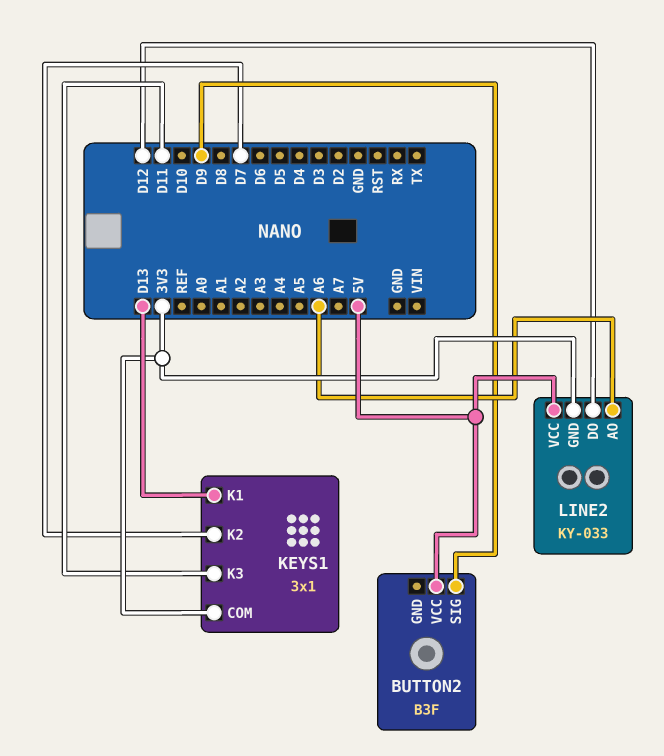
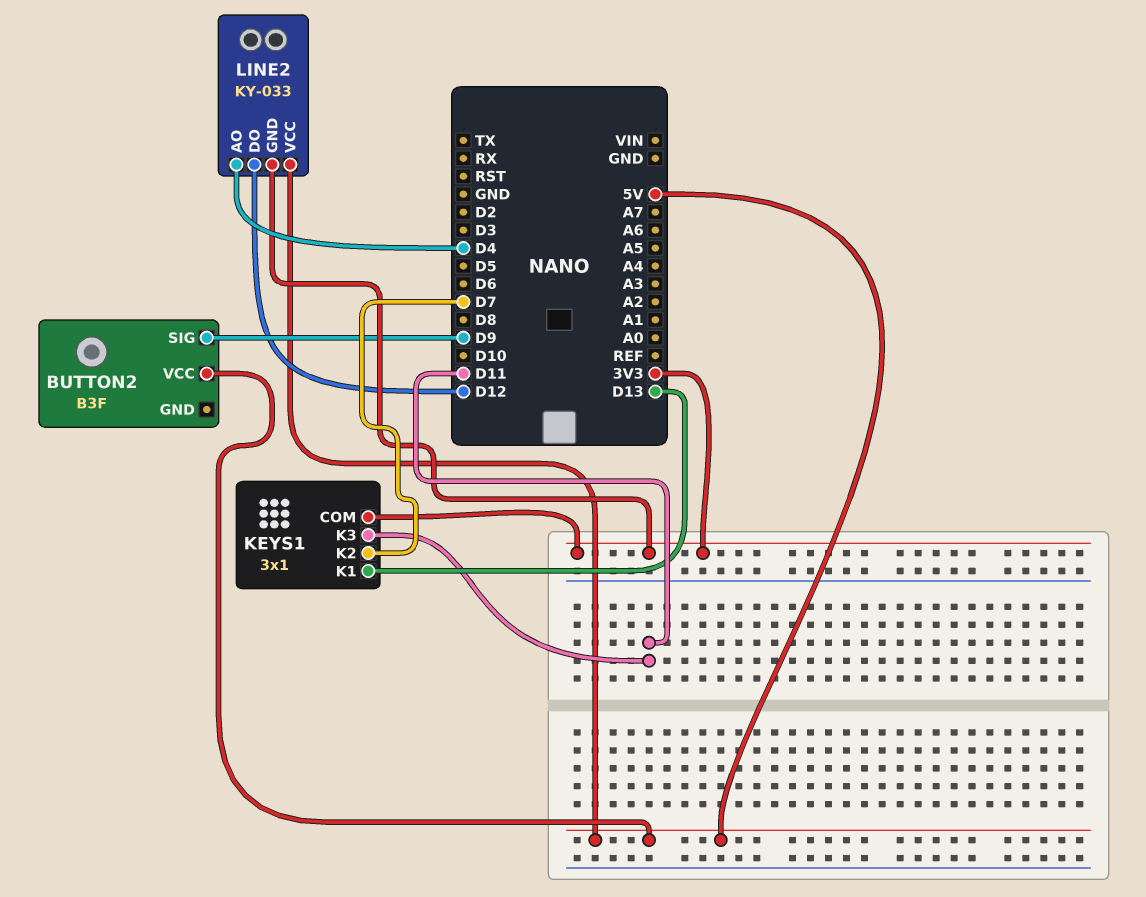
LINE2 pin AO: A6 -> D4

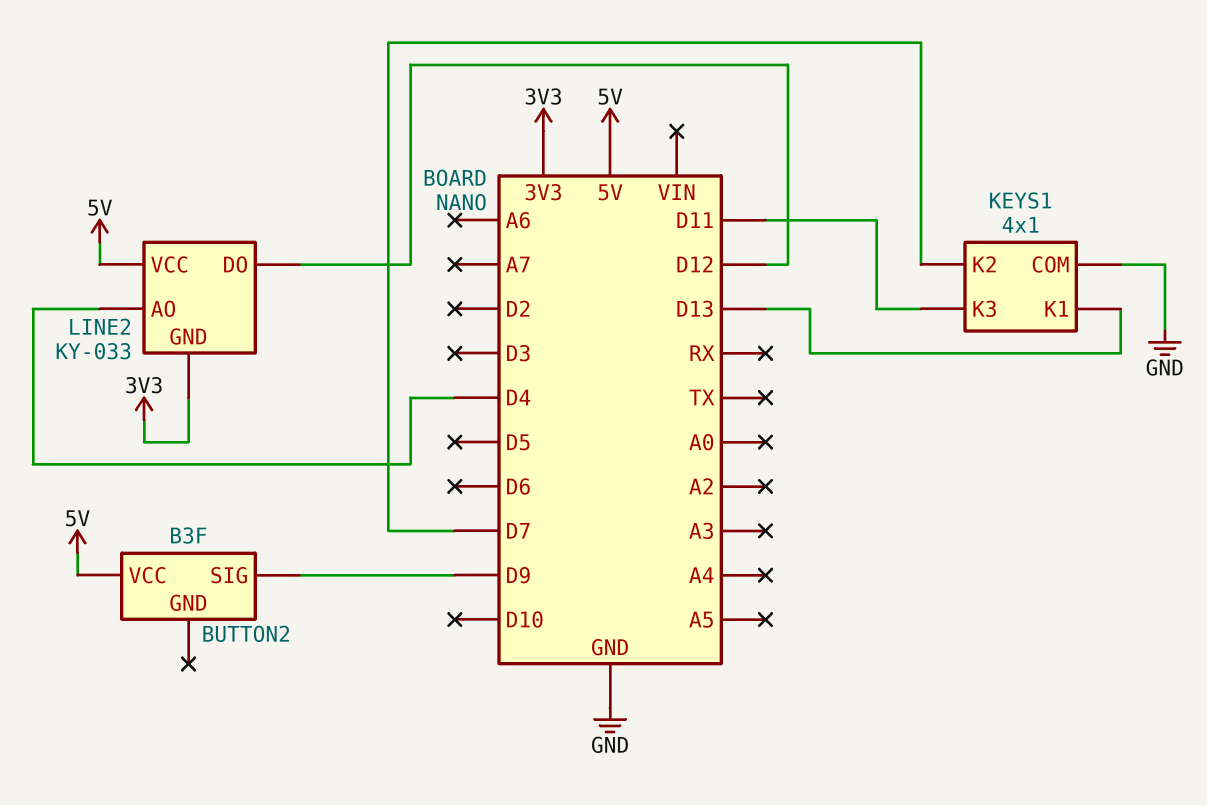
KEYS1: 3x1 -> 4x1
KEYS1 pin COM: 3V3 -> GND

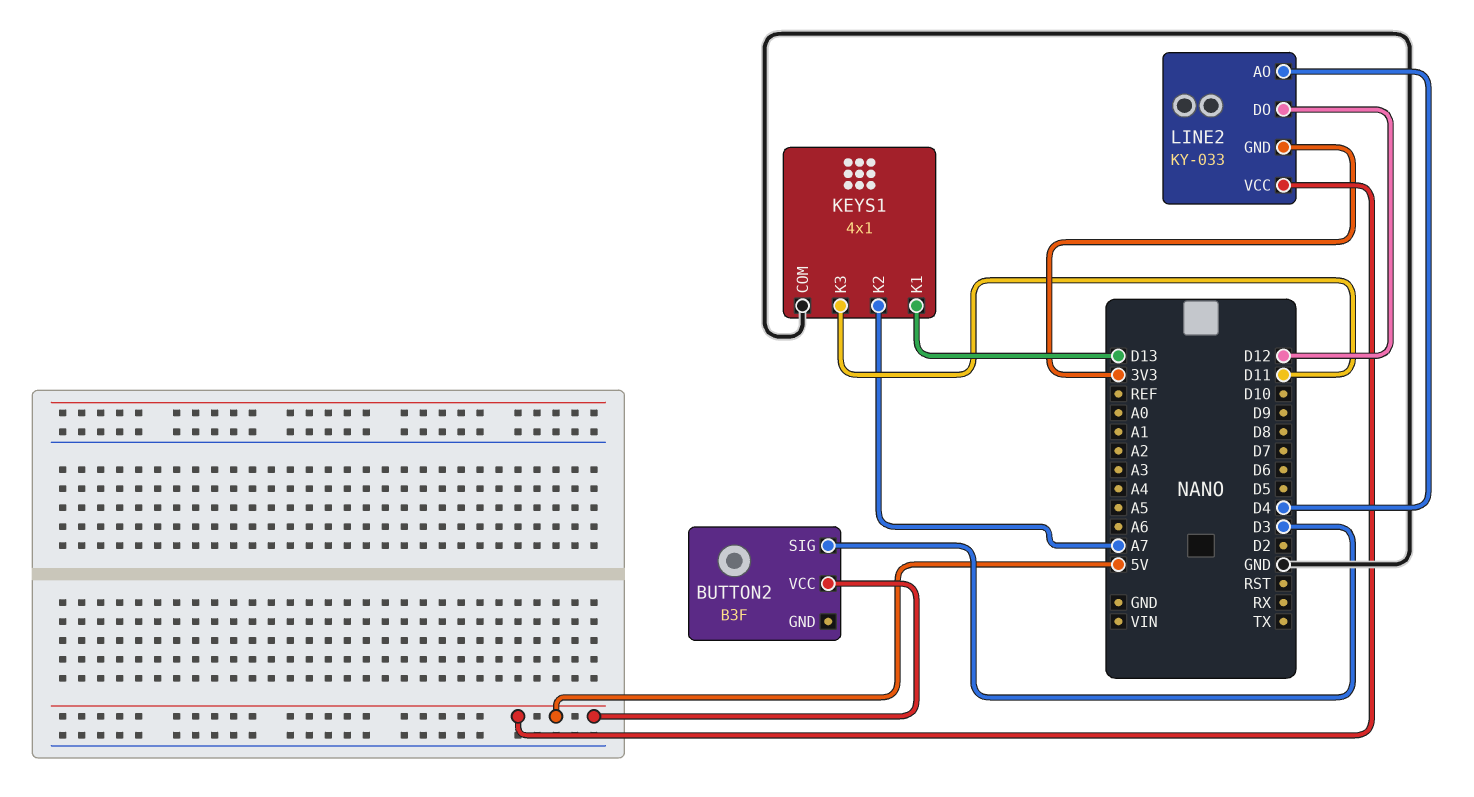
BUTTON2 pin SIG: D9 -> D3
KEYS1 pin K2: D7 -> A7

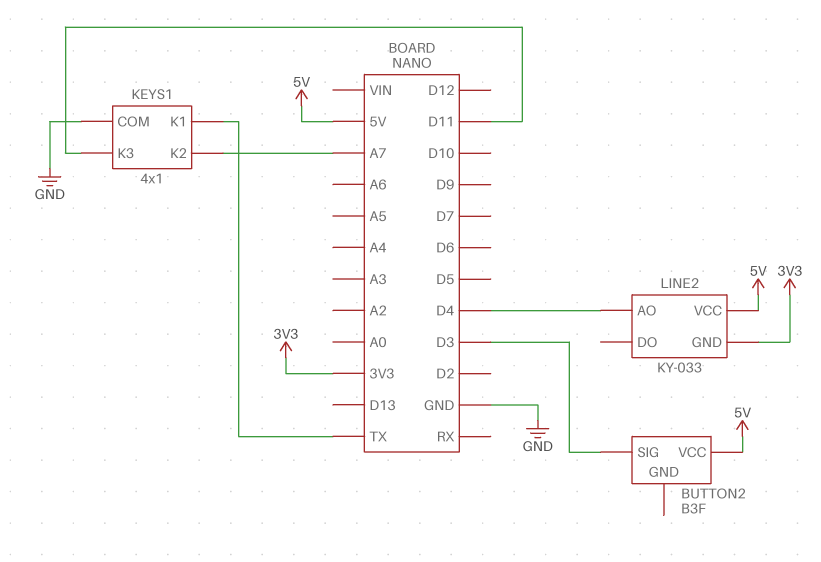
KEYS1 pin K1: D13 -> TX
LINE2 pin DO: D12 -> none

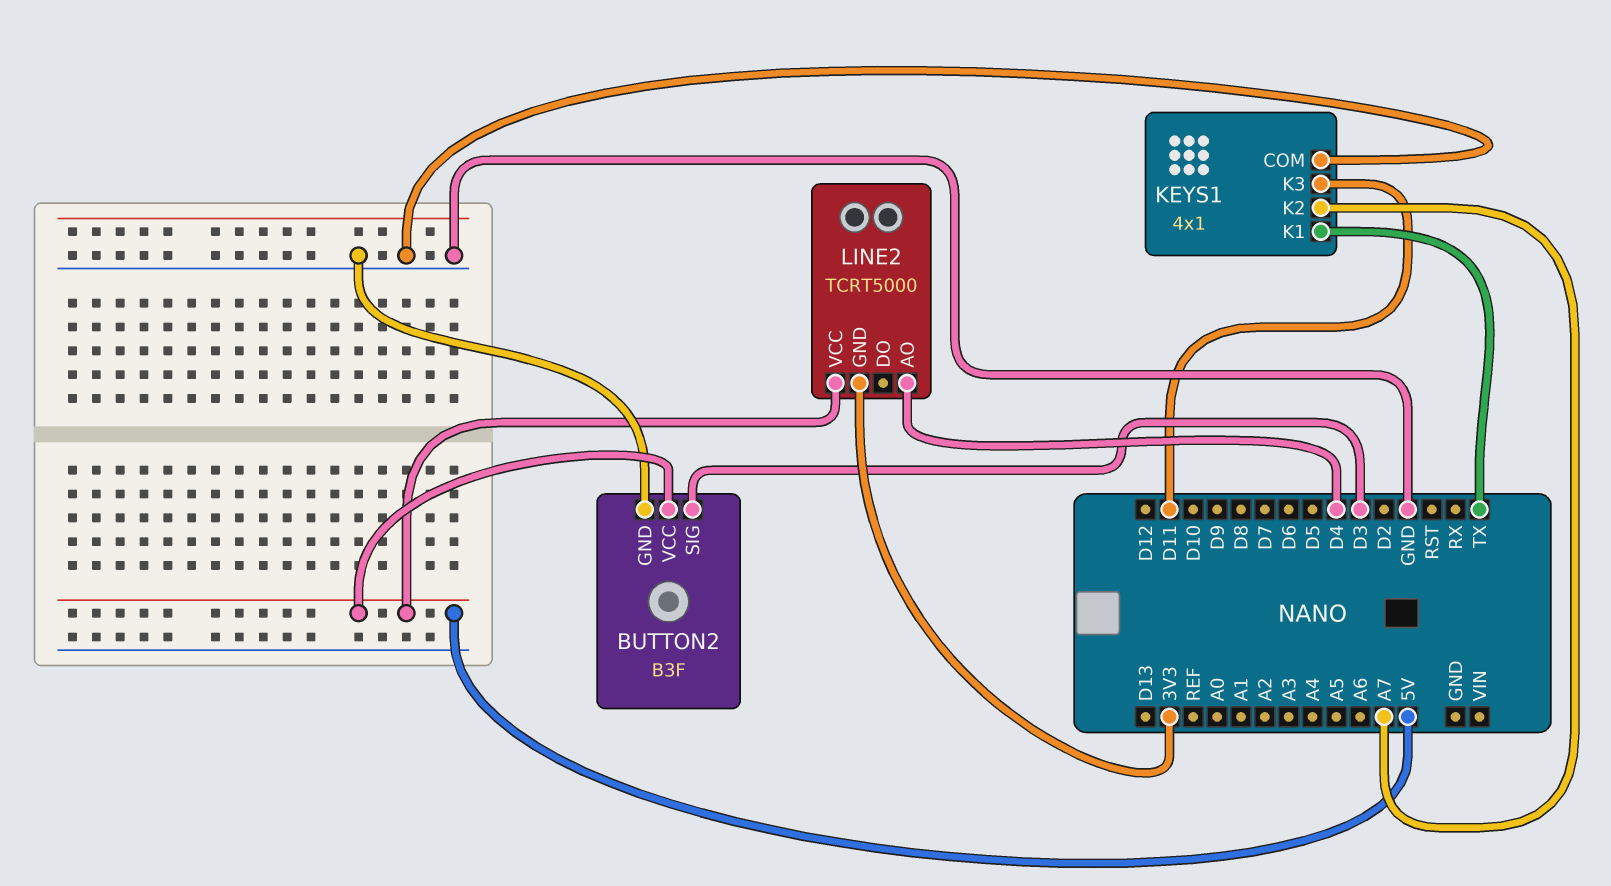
BUTTON2 pin GND: none -> GND
LINE2: KY-033 -> TCRT5000

